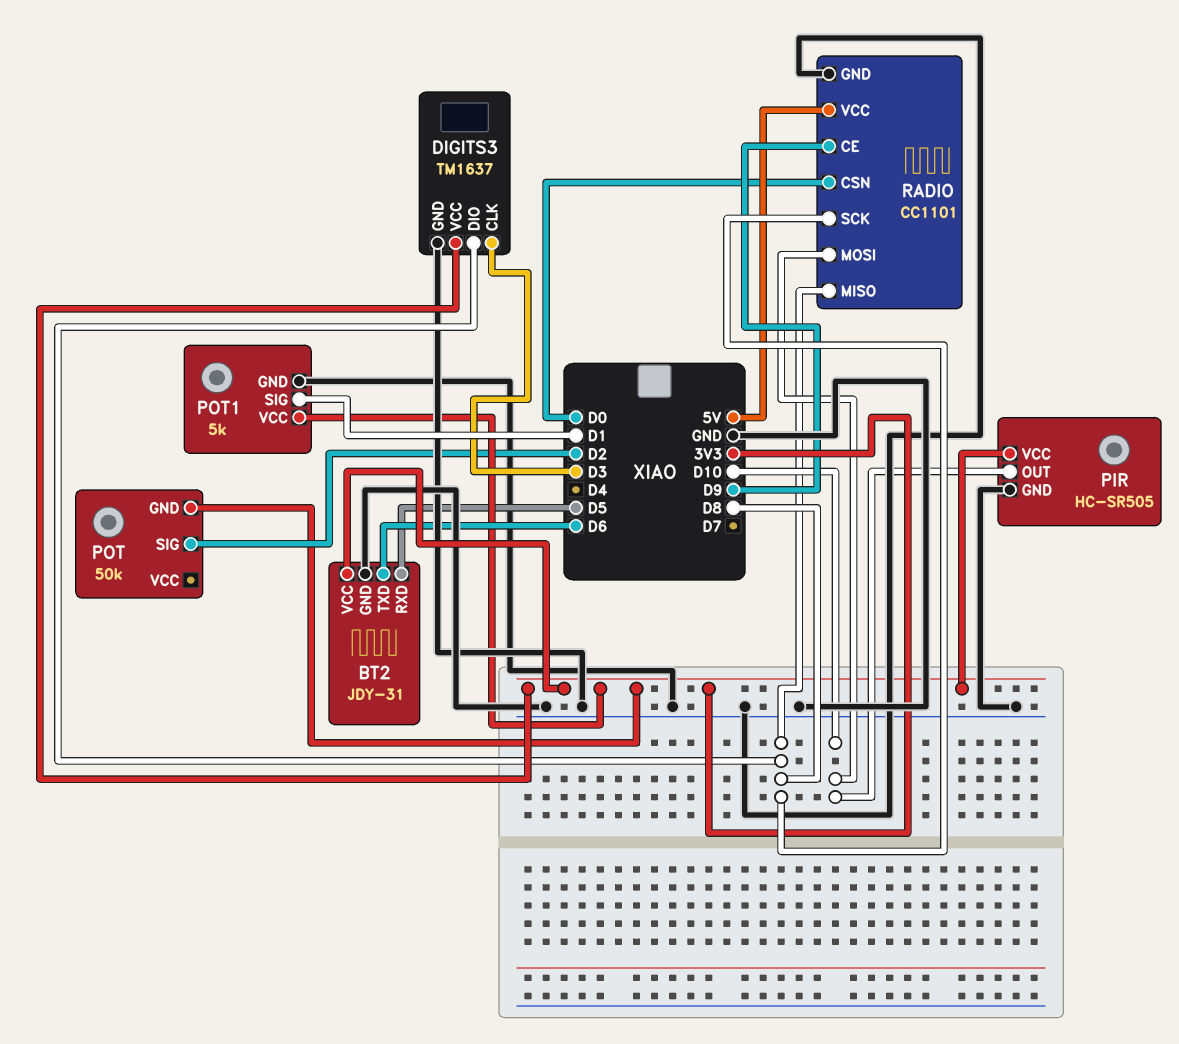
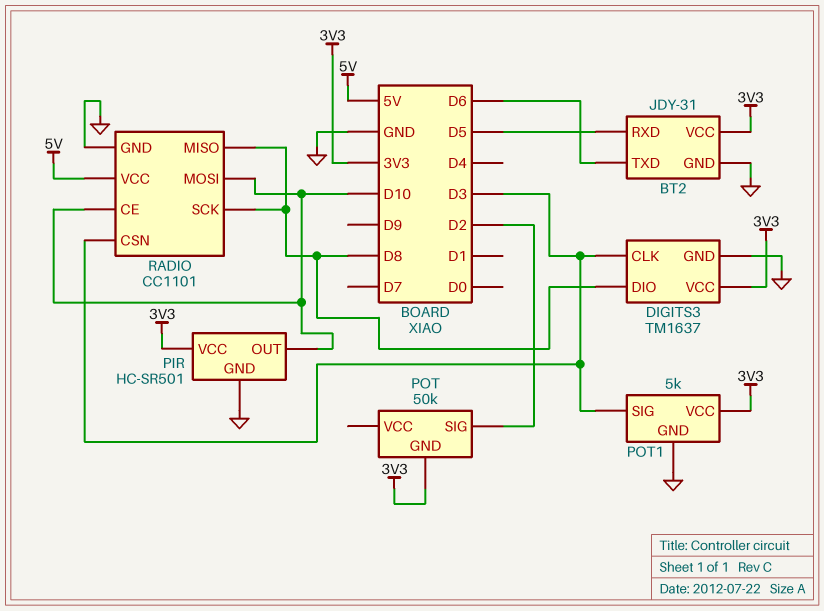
PIR: HC-SR505 -> HC-SR501
POT1 pin SIG: D1 -> D3
RADIO pin CE: D9 -> D10
RADIO pin CSN: D0 -> D3

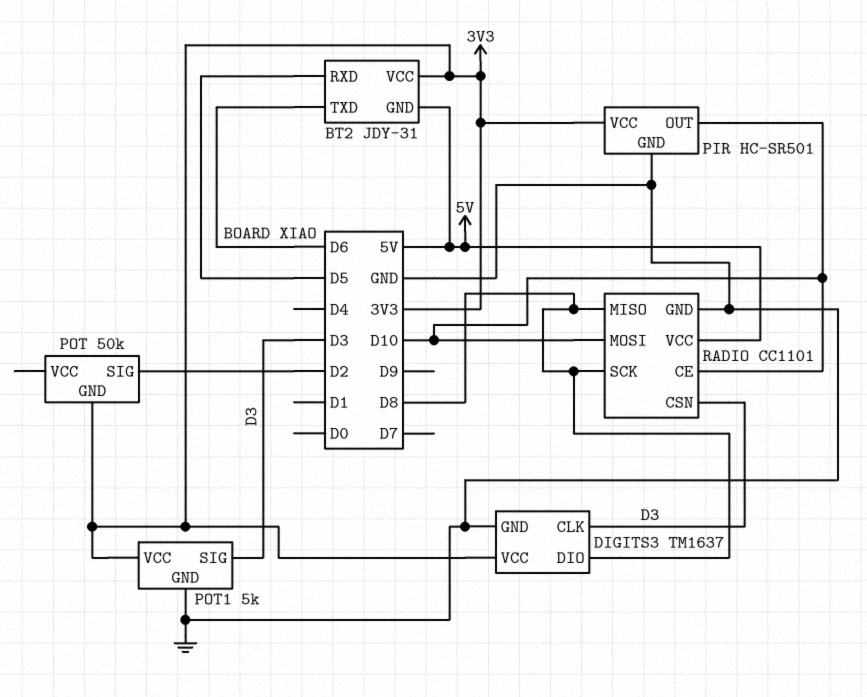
BT2 pin GND: GND -> 5V

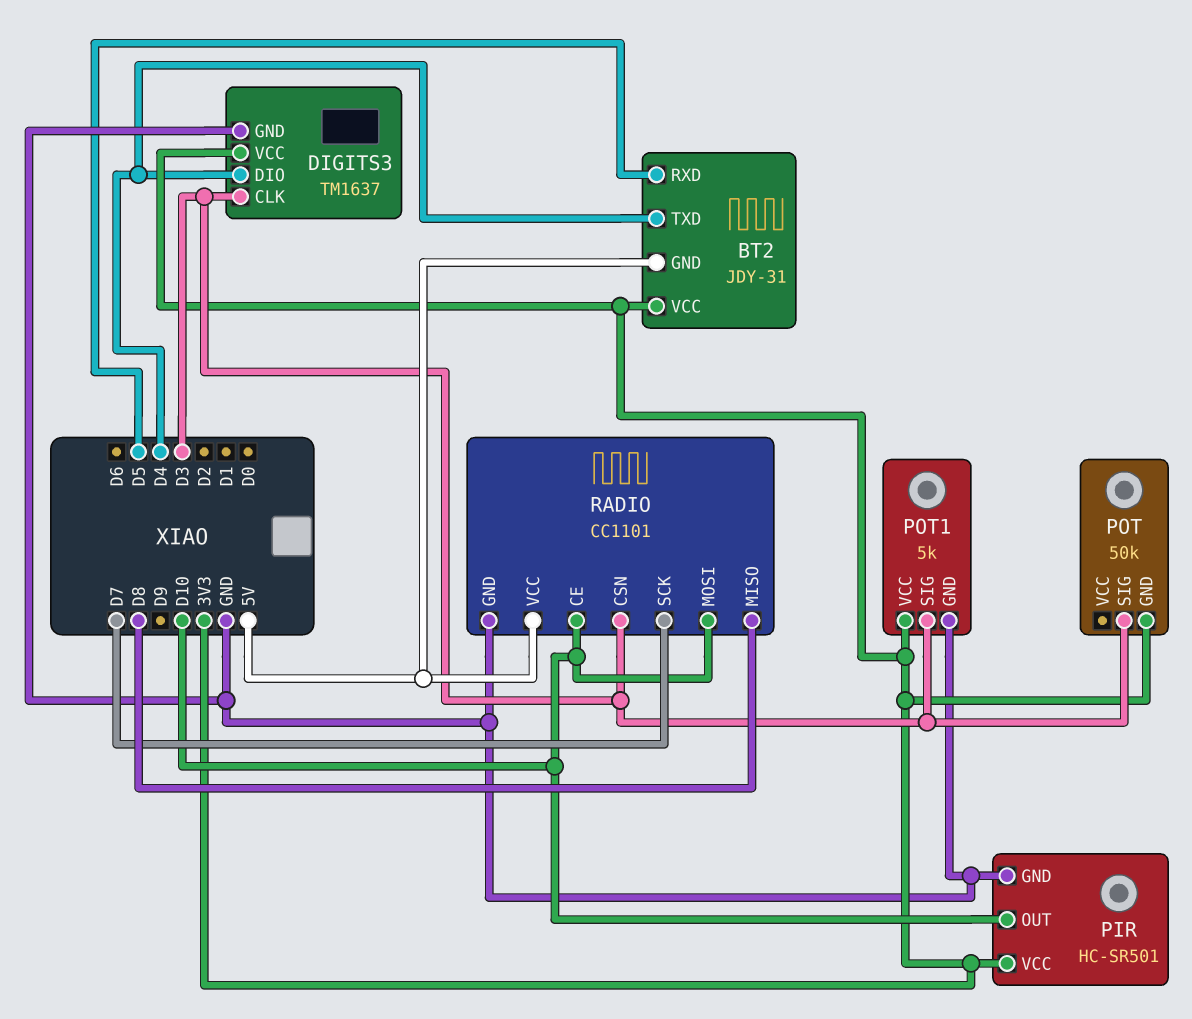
BT2 pin TXD: D6 -> D4
DIGITS3 pin DIO: D8 -> D4
POT pin SIG: D2 -> D3
RADIO pin SCK: D8 -> D7

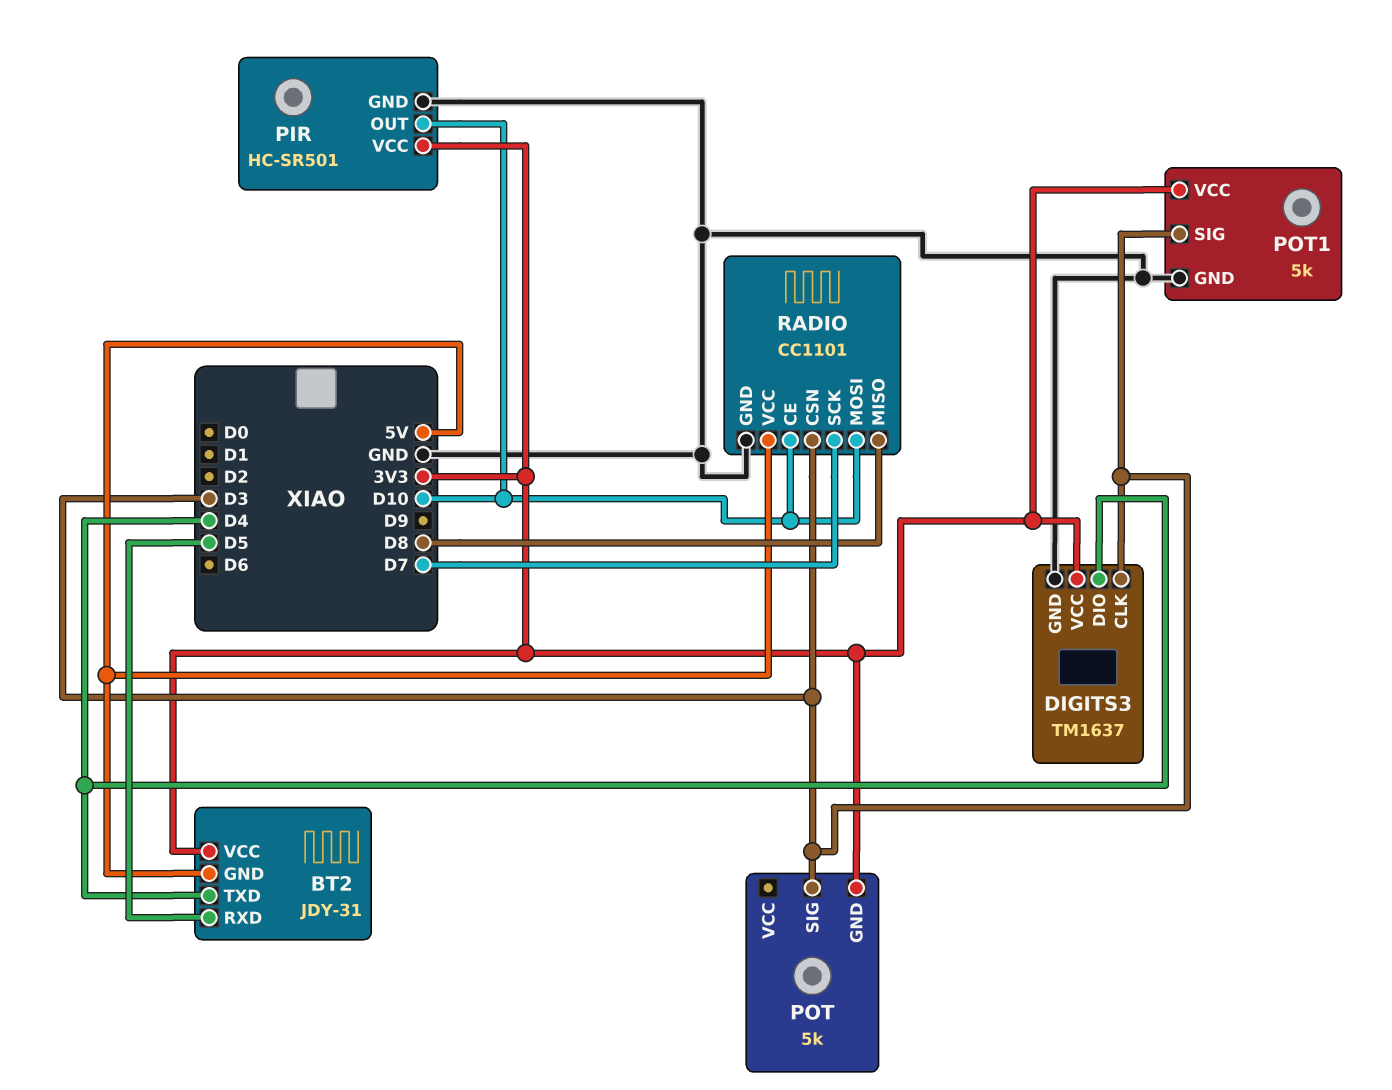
POT: 50k -> 5k

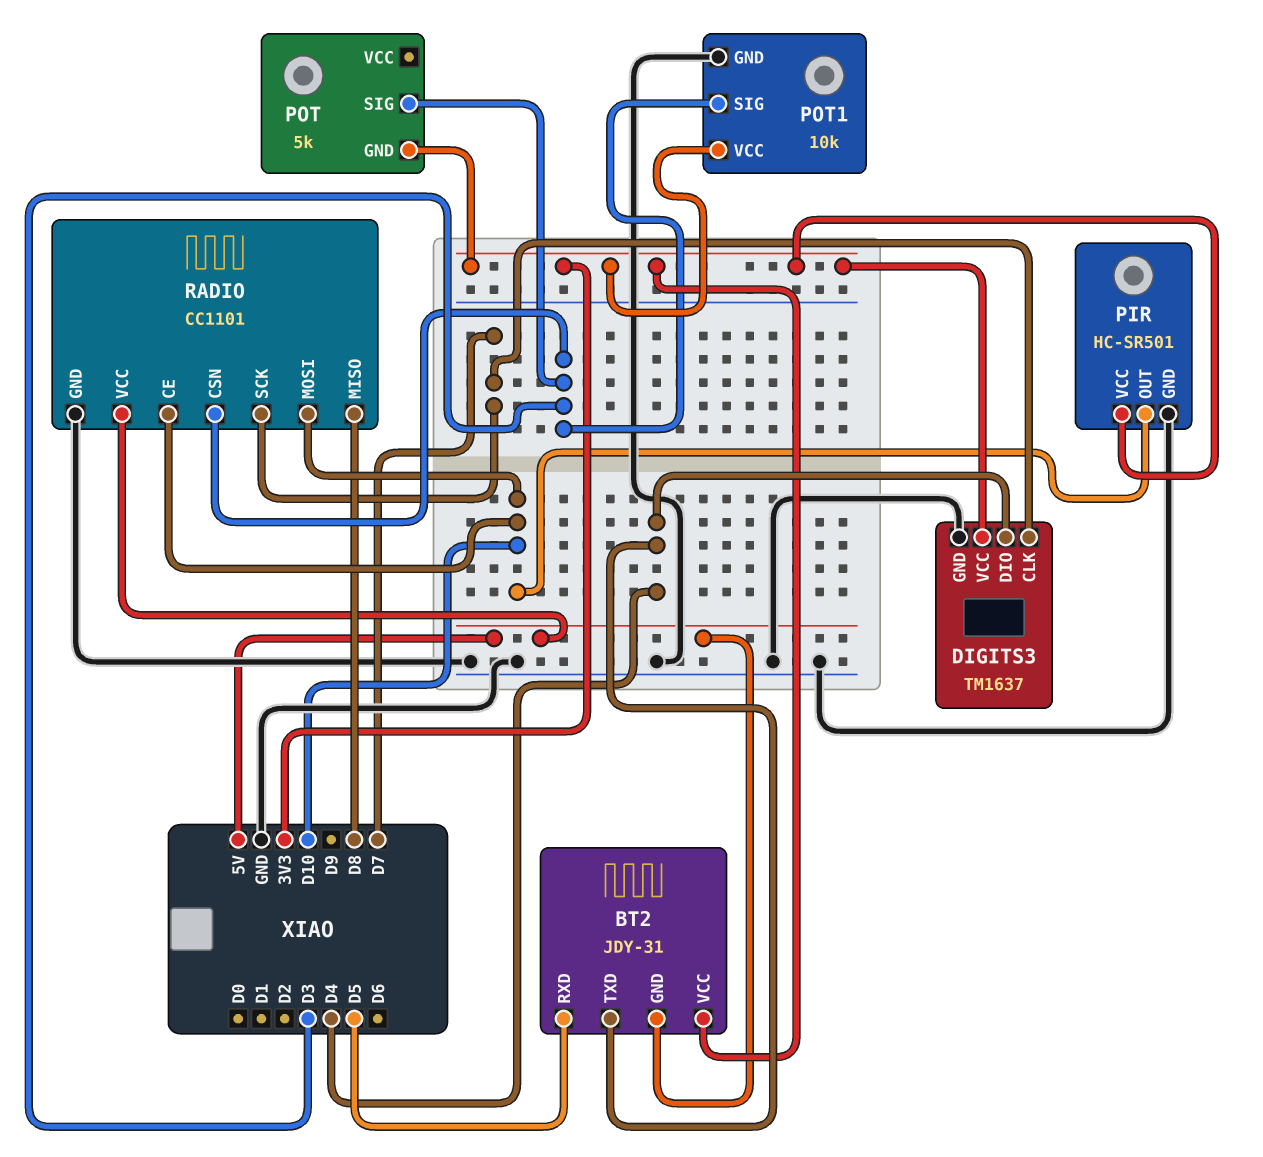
DIGITS3 pin CLK: D3 -> D7
POT1: 5k -> 10k

